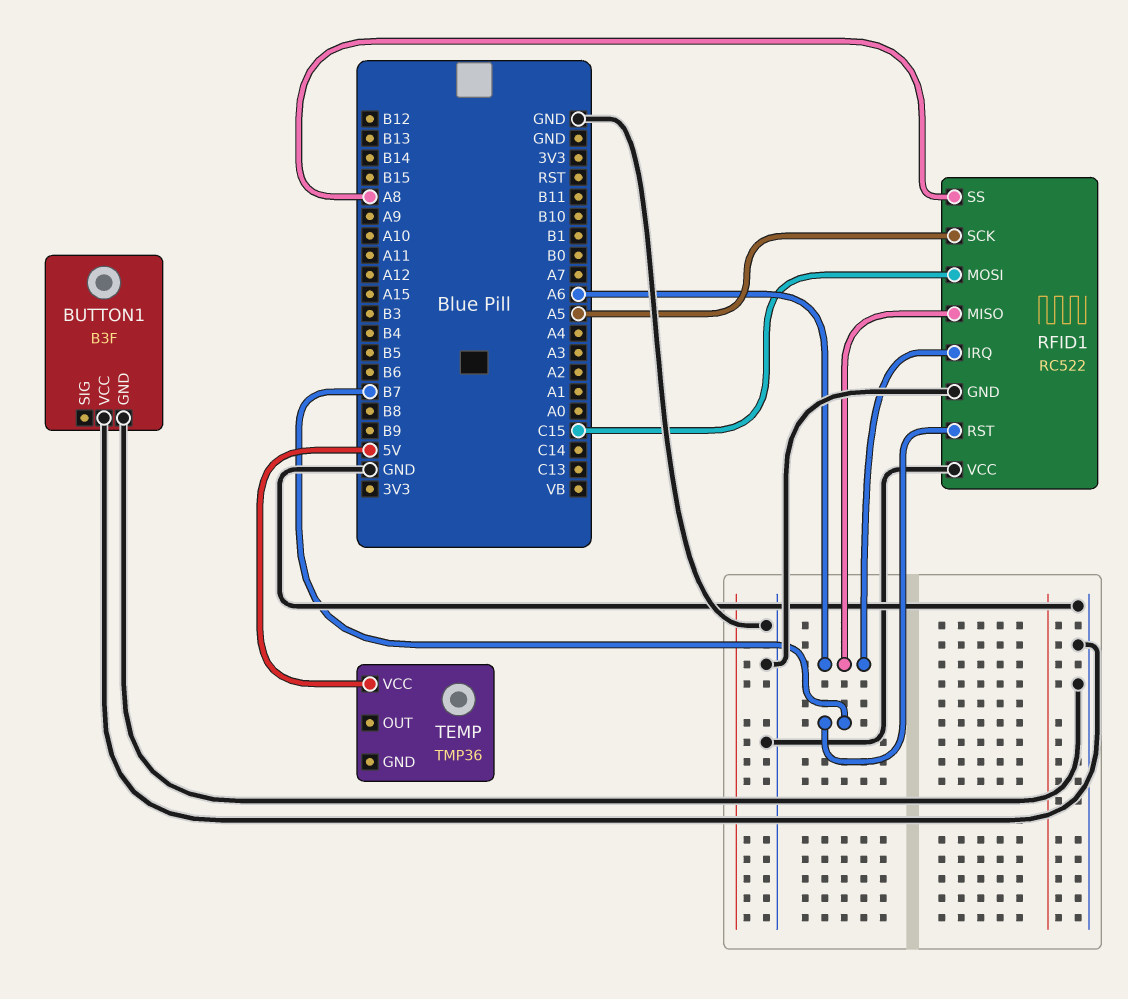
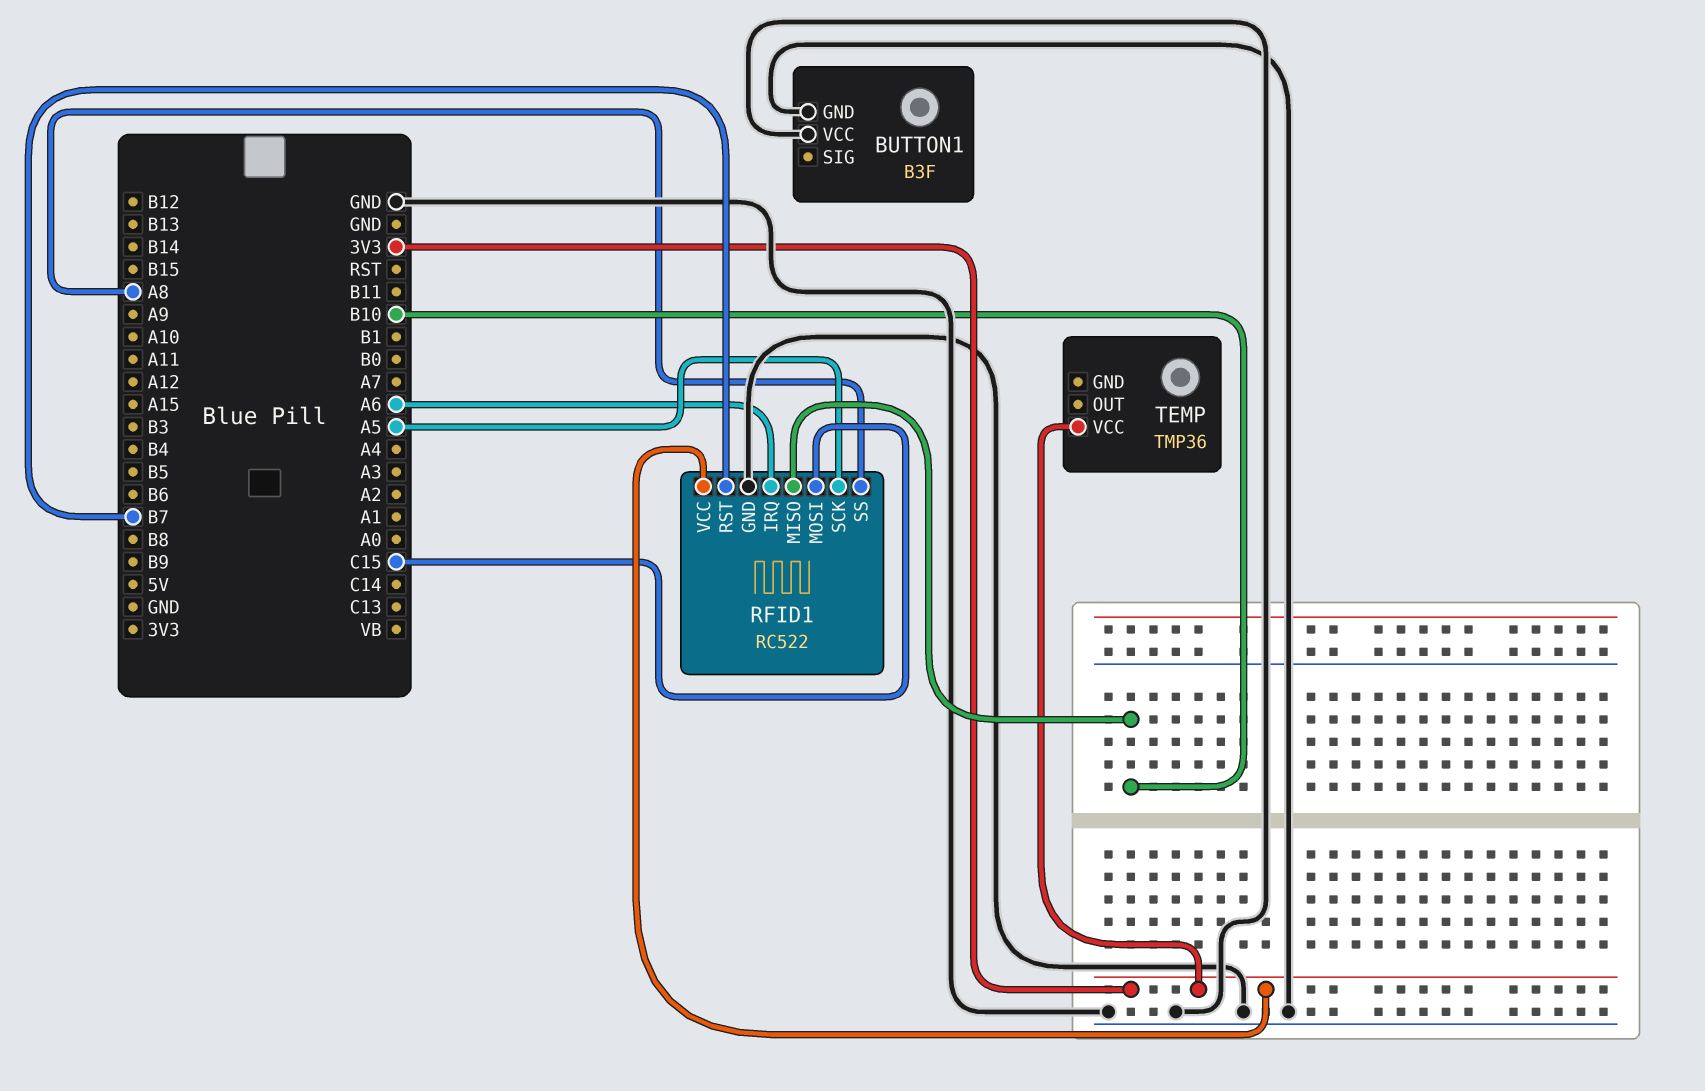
RFID1 pin MISO: A6 -> B10
RFID1 pin VCC: GND -> 3V3
TEMP pin VCC: 5V -> 3V3

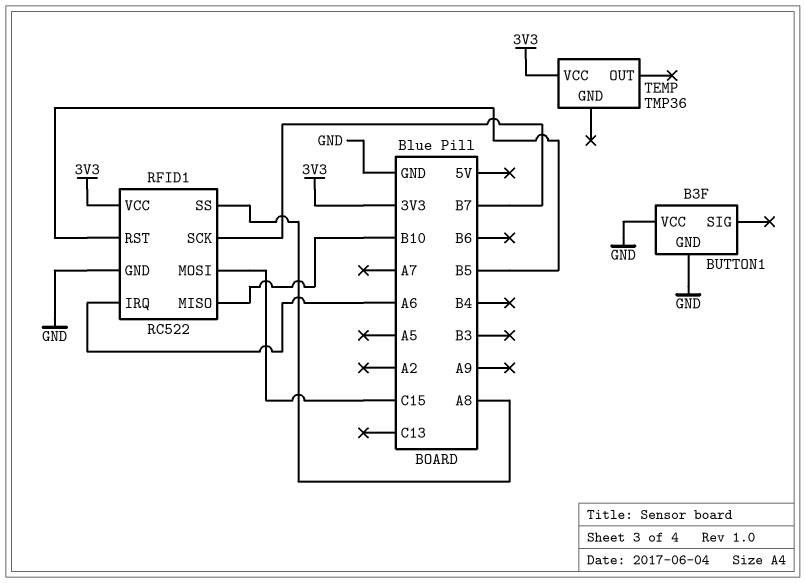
RFID1 pin RST: B7 -> B5
RFID1 pin SCK: A5 -> B7

